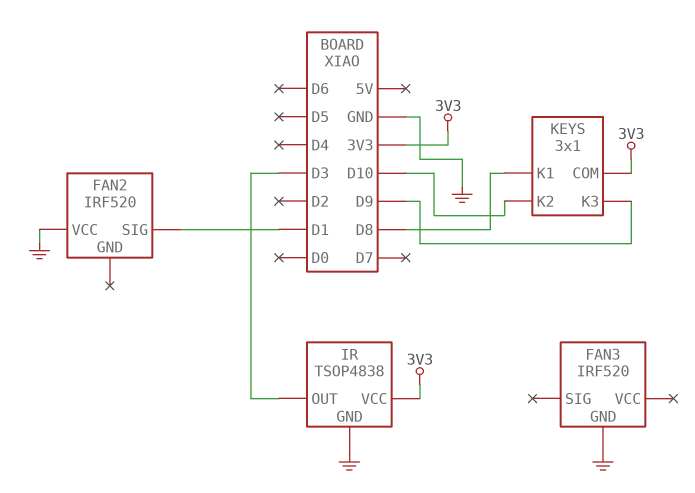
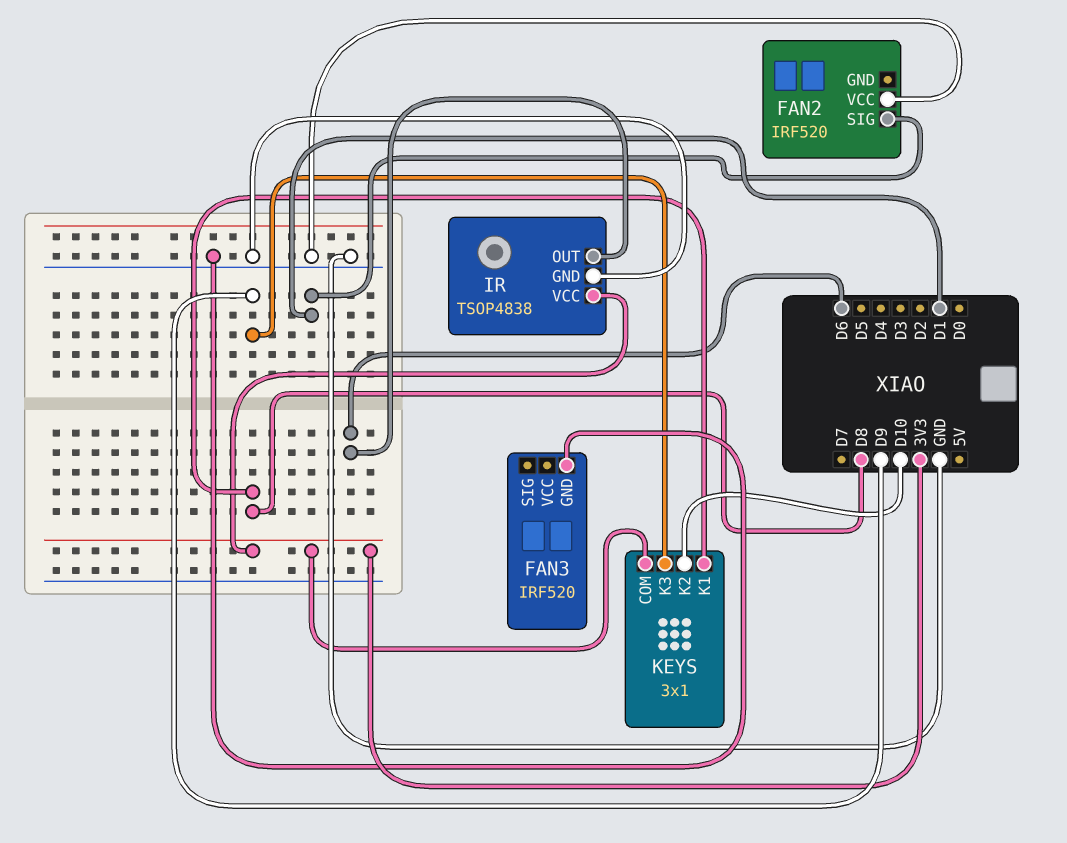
IR pin OUT: D3 -> D6

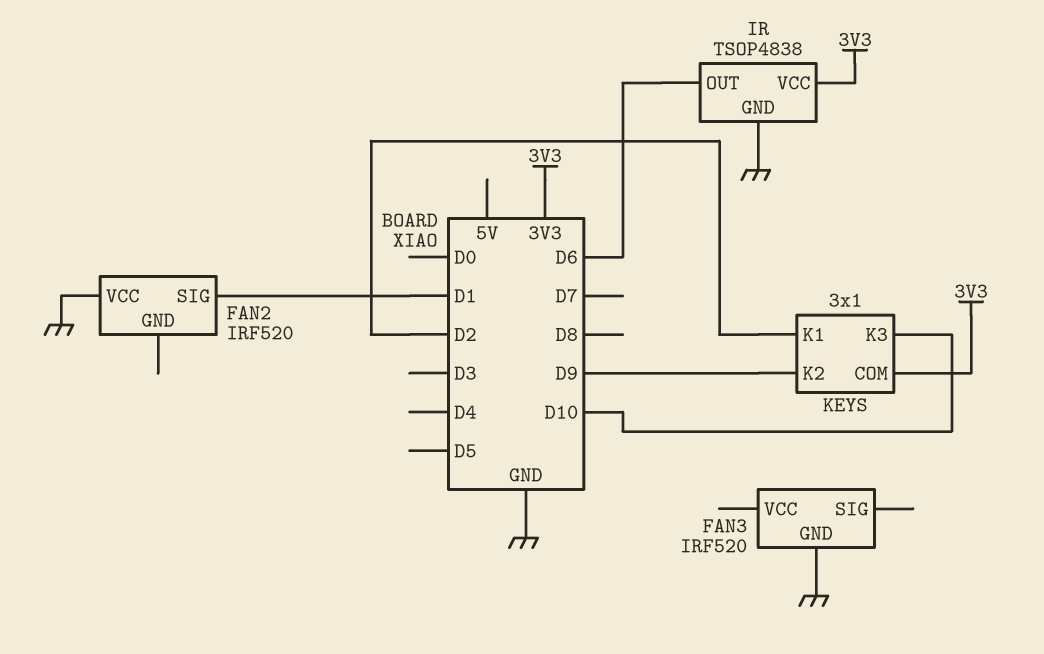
KEYS pin K1: D8 -> D2
KEYS pin K2: D10 -> D9
KEYS pin K3: D9 -> D10

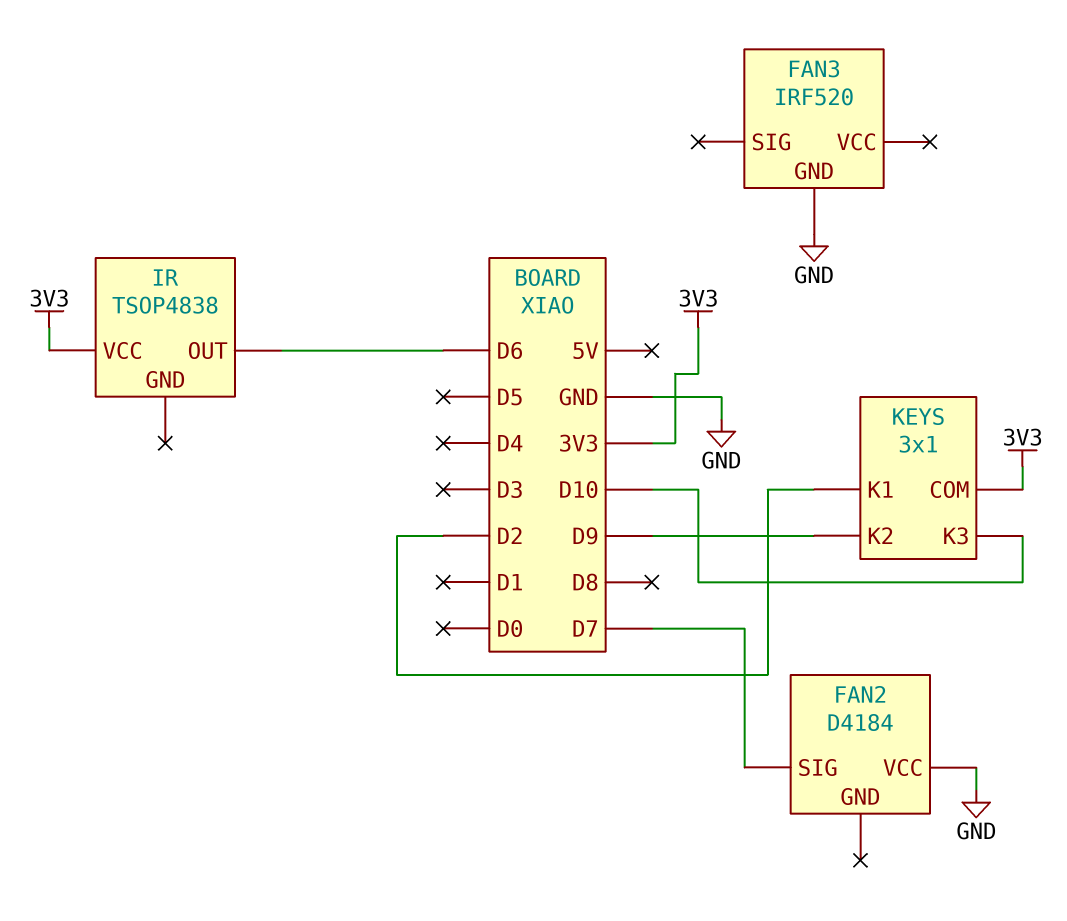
FAN2: IRF520 -> D4184
FAN2 pin SIG: D1 -> D7
IR pin GND: GND -> none

